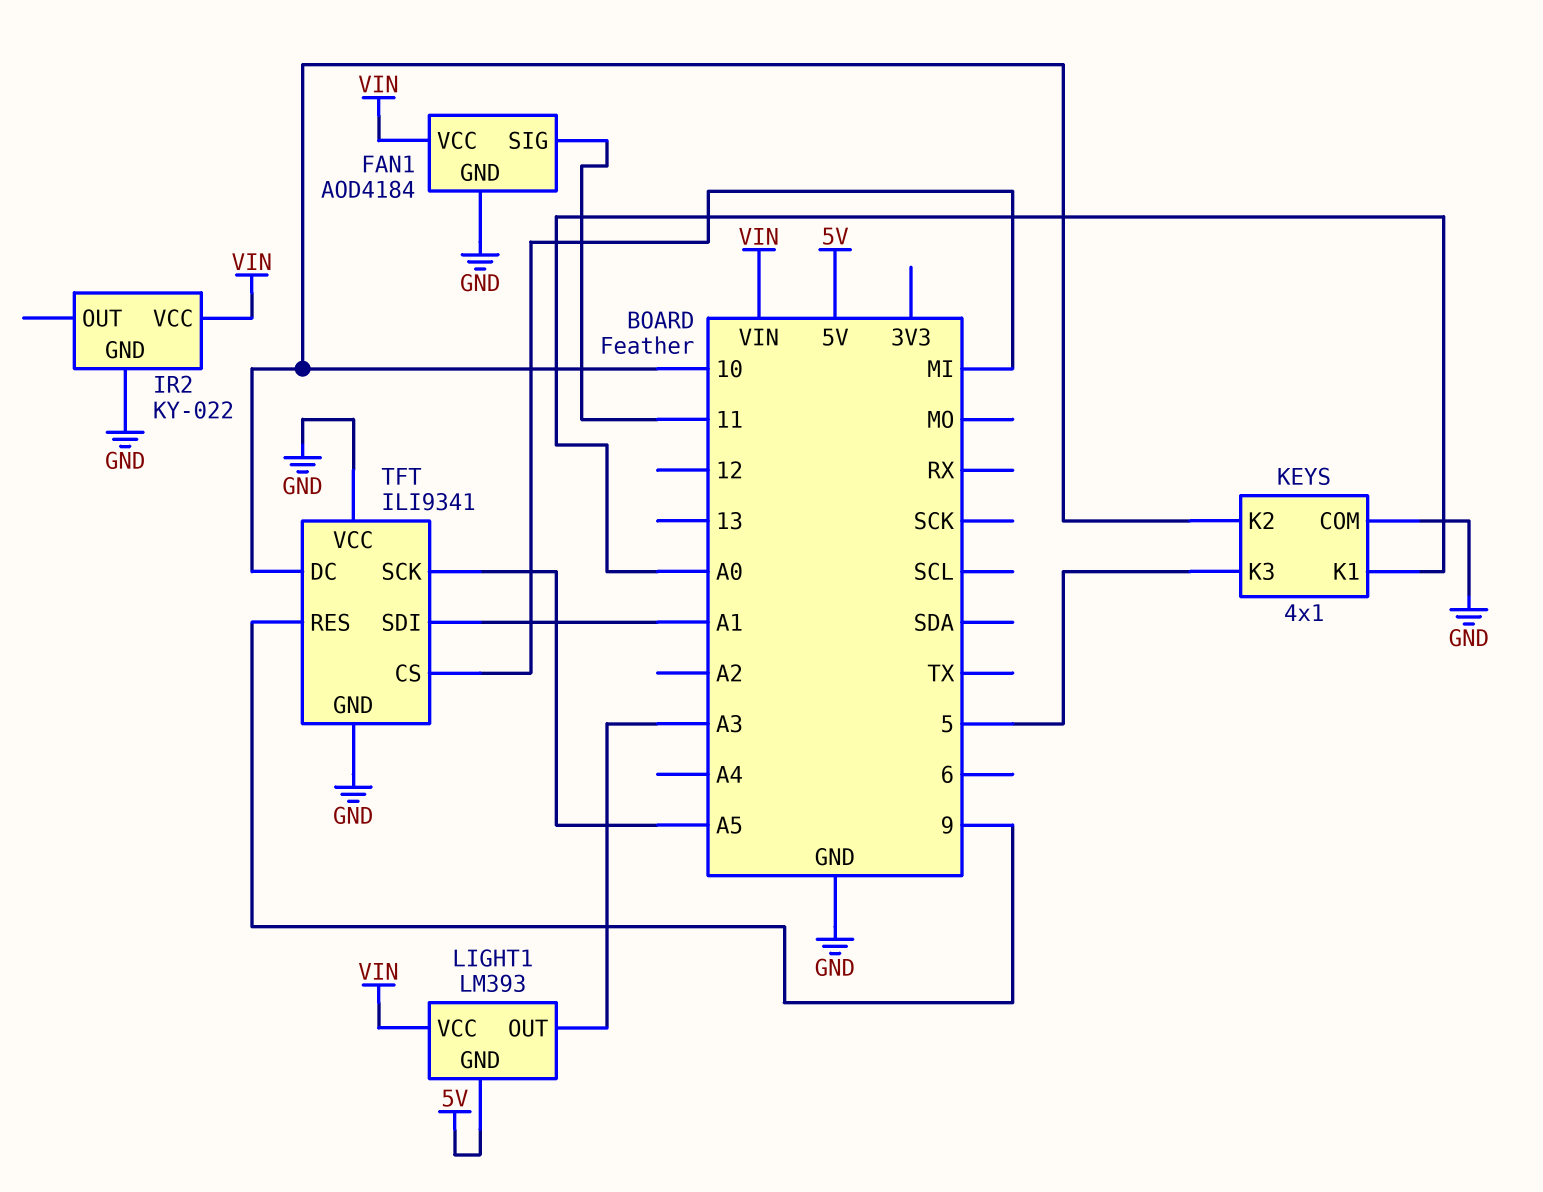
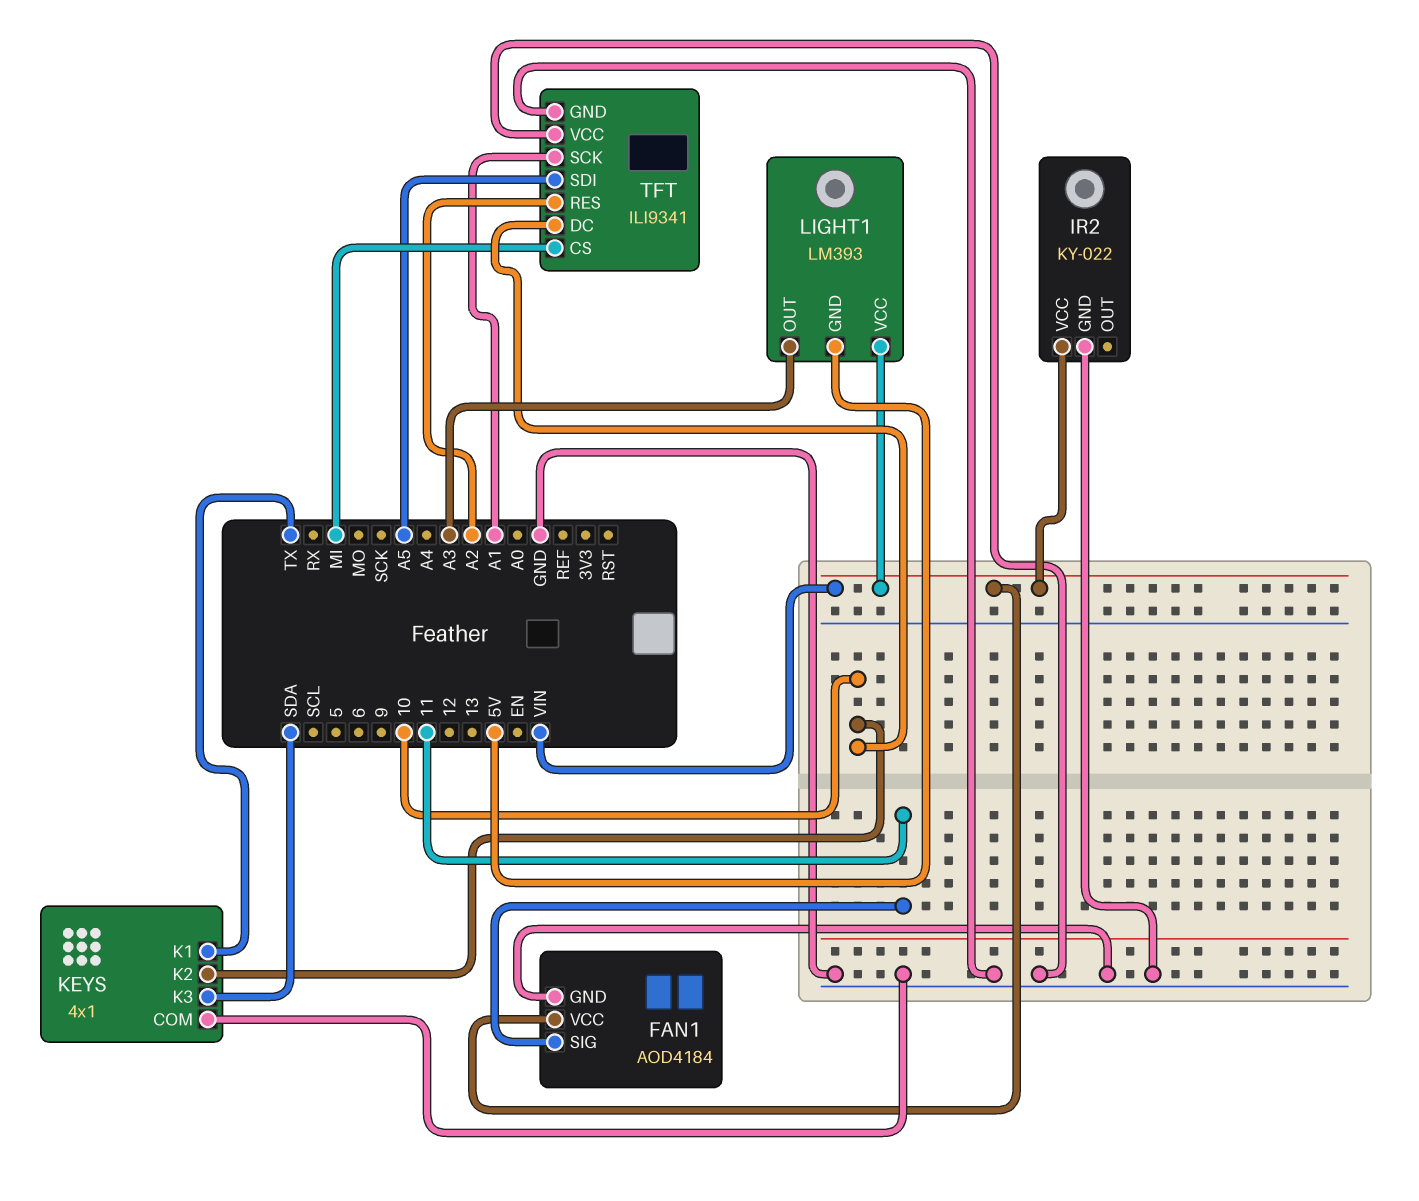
KEYS pin K1: A0 -> TX
KEYS pin K3: 5 -> SDA
TFT pin RES: 9 -> A2
TFT pin SCK: A5 -> A1
TFT pin SDI: A1 -> A5

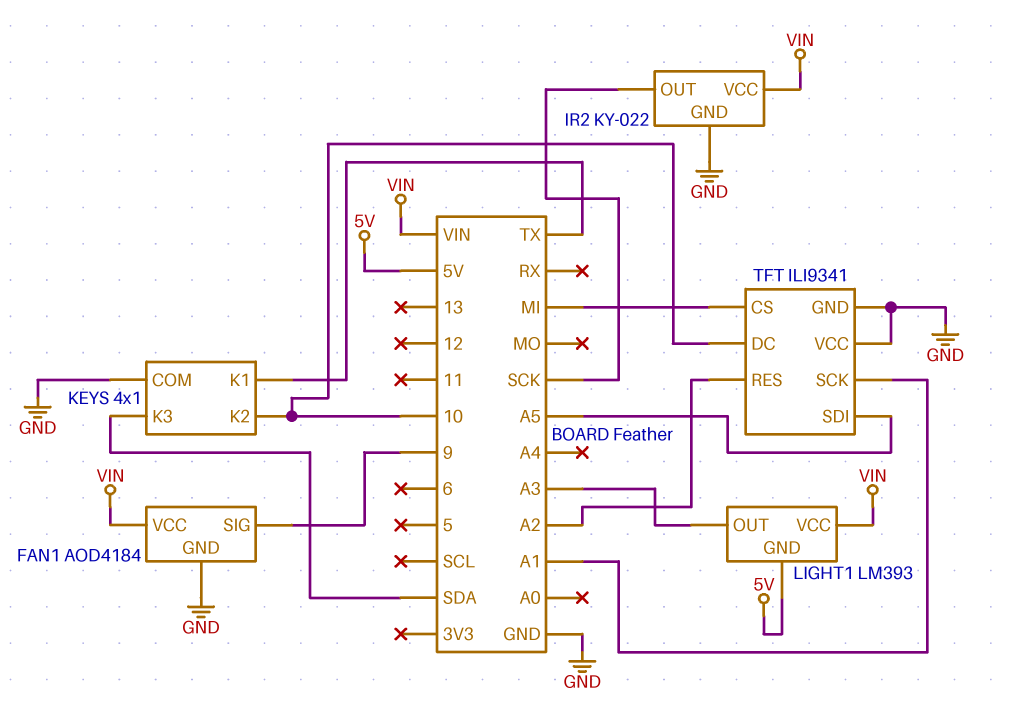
FAN1 pin SIG: 11 -> 9
IR2 pin OUT: none -> SCK

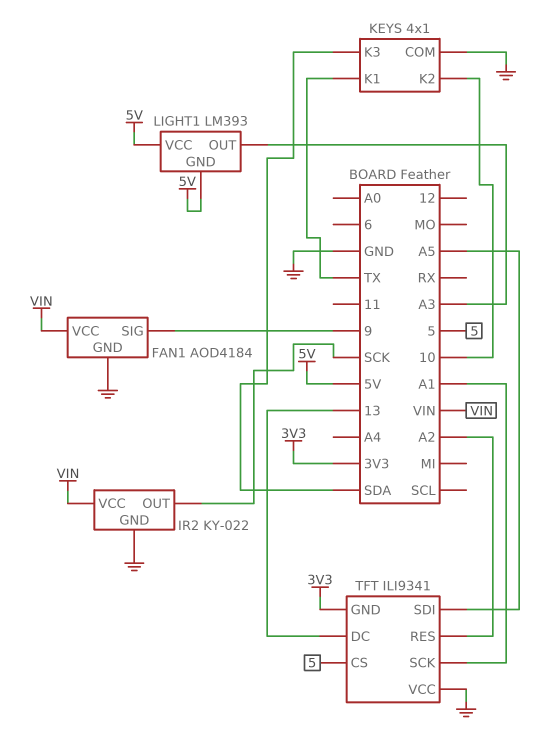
LIGHT1 pin VCC: VIN -> 5V
TFT pin CS: MI -> 5
TFT pin DC: 10 -> 13
TFT pin GND: GND -> 3V3

